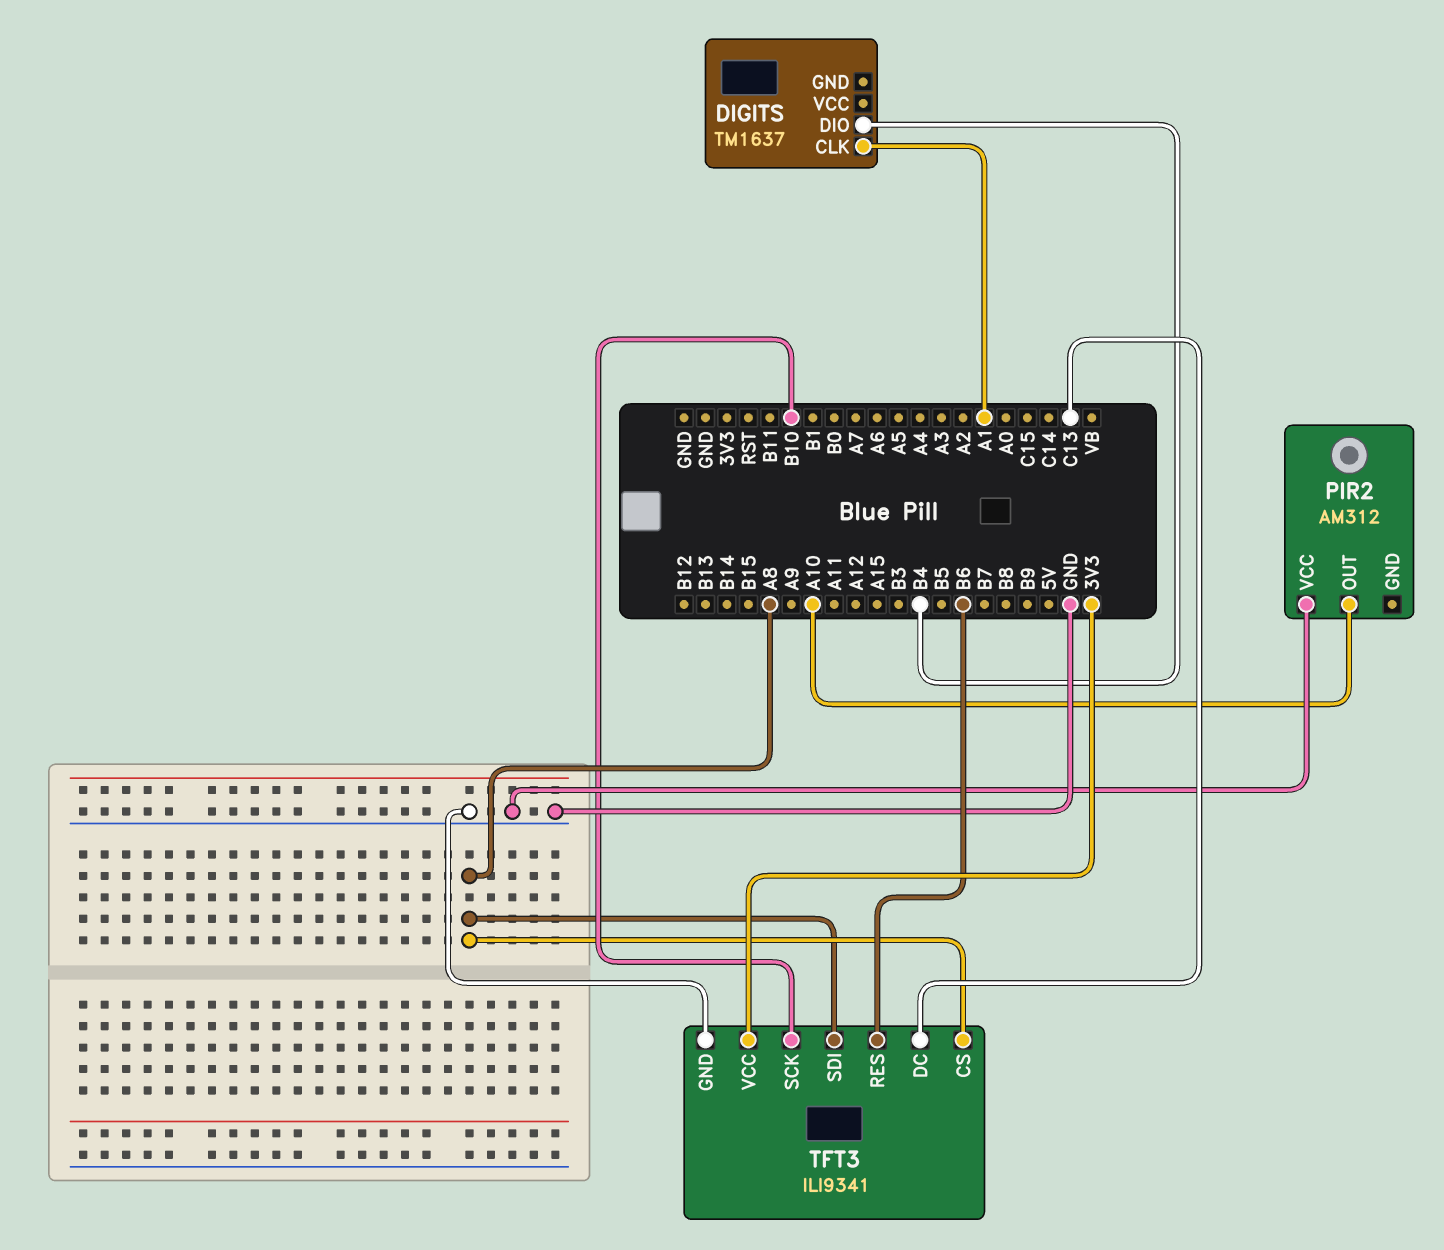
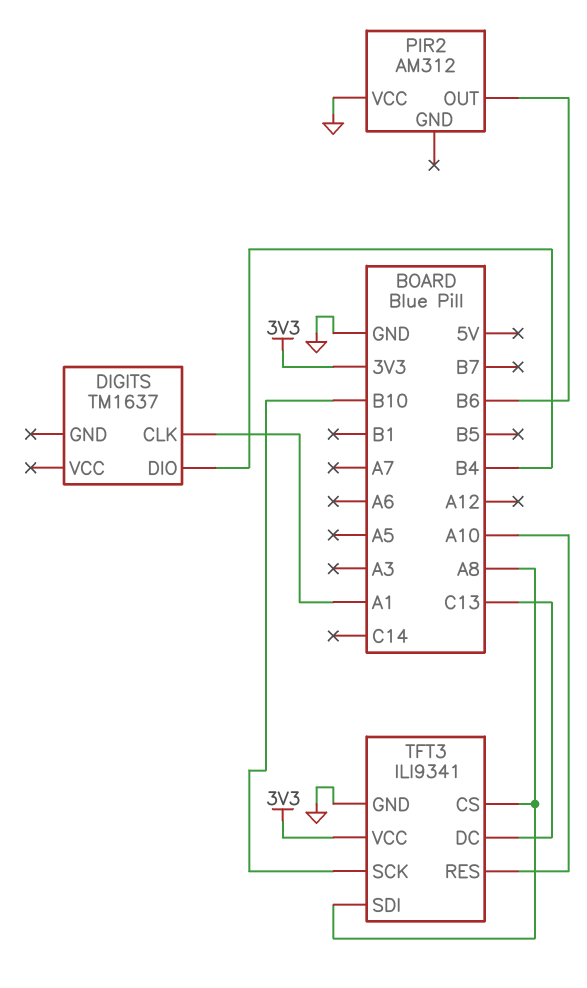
PIR2 pin OUT: A10 -> B6
TFT3 pin RES: B6 -> A10

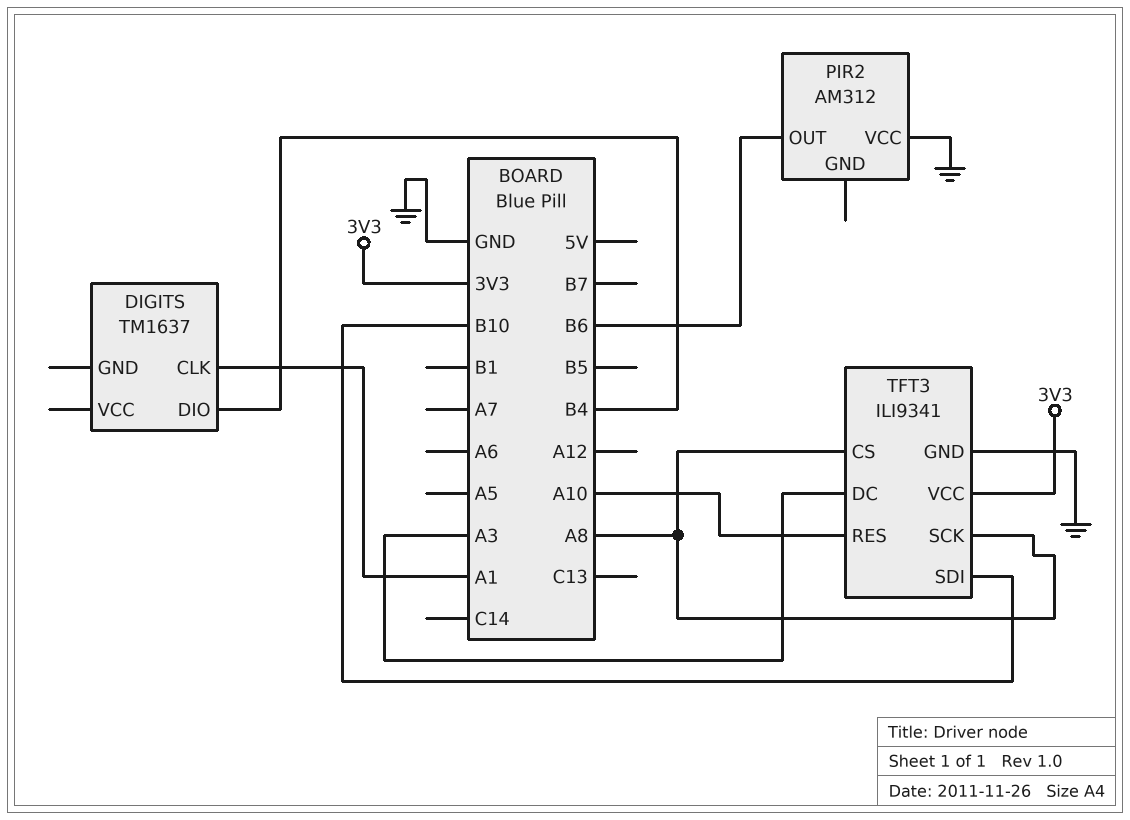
TFT3 pin DC: C13 -> A3
TFT3 pin SCK: B10 -> A8
TFT3 pin SDI: A8 -> B10

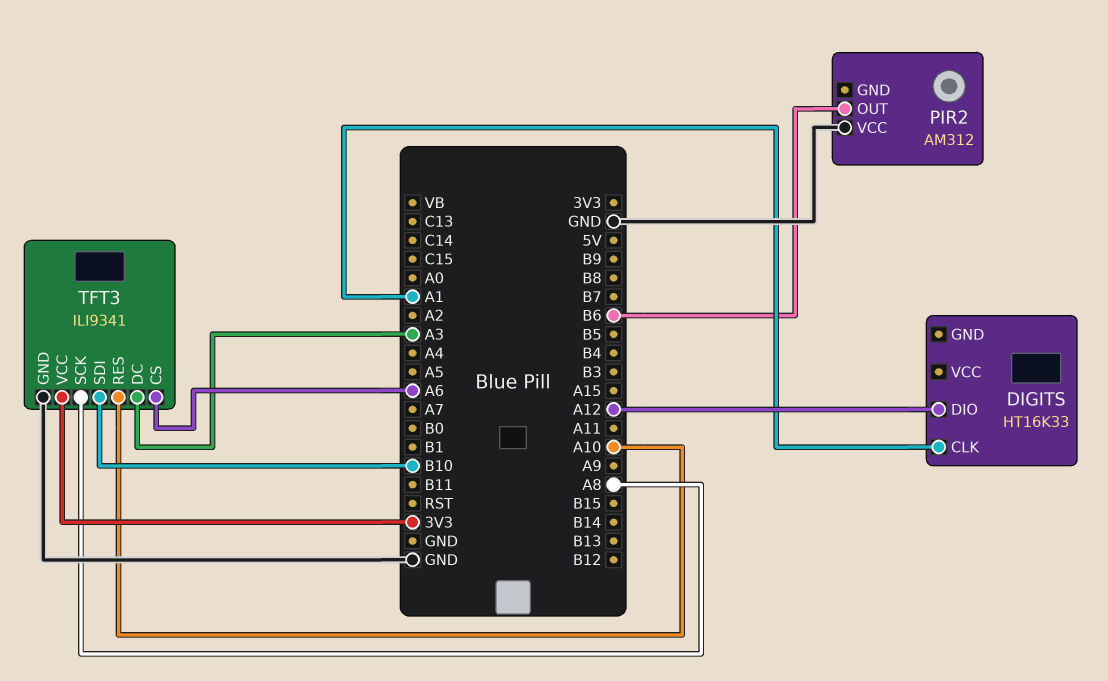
DIGITS: TM1637 -> HT16K33
DIGITS pin DIO: B4 -> A12
TFT3 pin CS: A8 -> A6

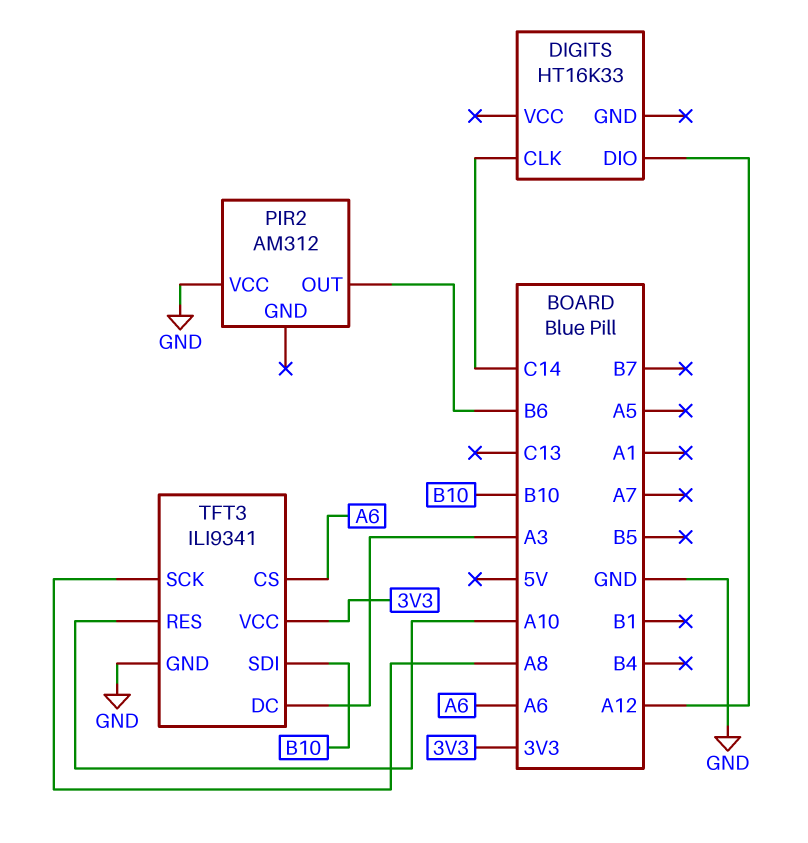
DIGITS pin CLK: A1 -> C14

